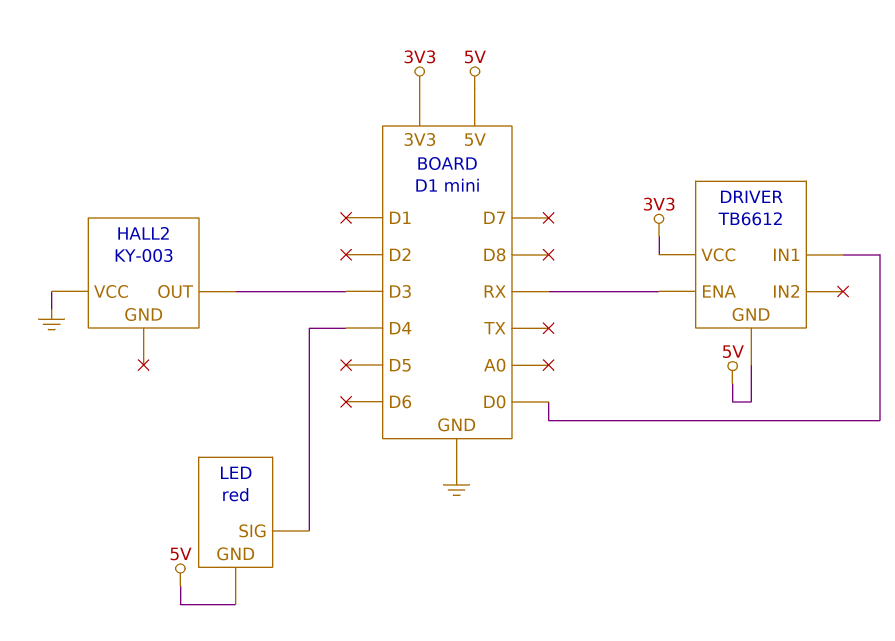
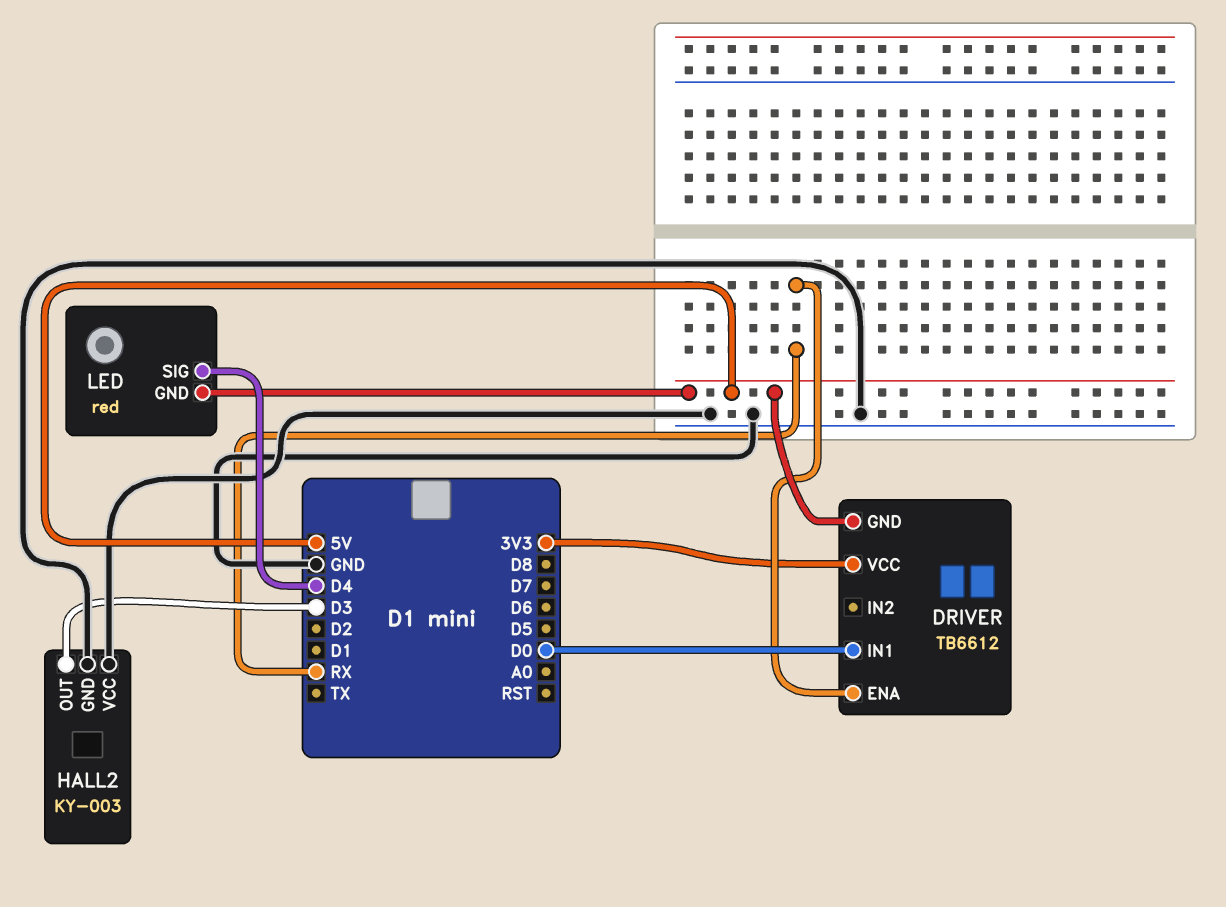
HALL2 pin GND: none -> GND

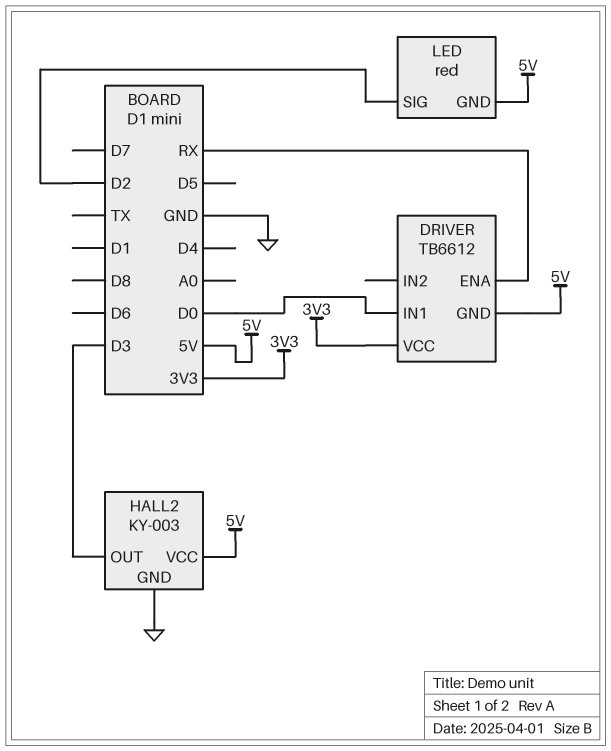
HALL2 pin VCC: GND -> 5V
LED pin SIG: D4 -> D2

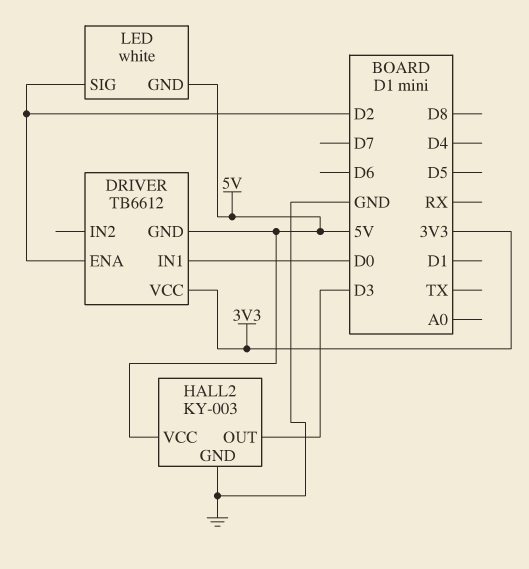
DRIVER pin ENA: RX -> D2
LED: red -> white

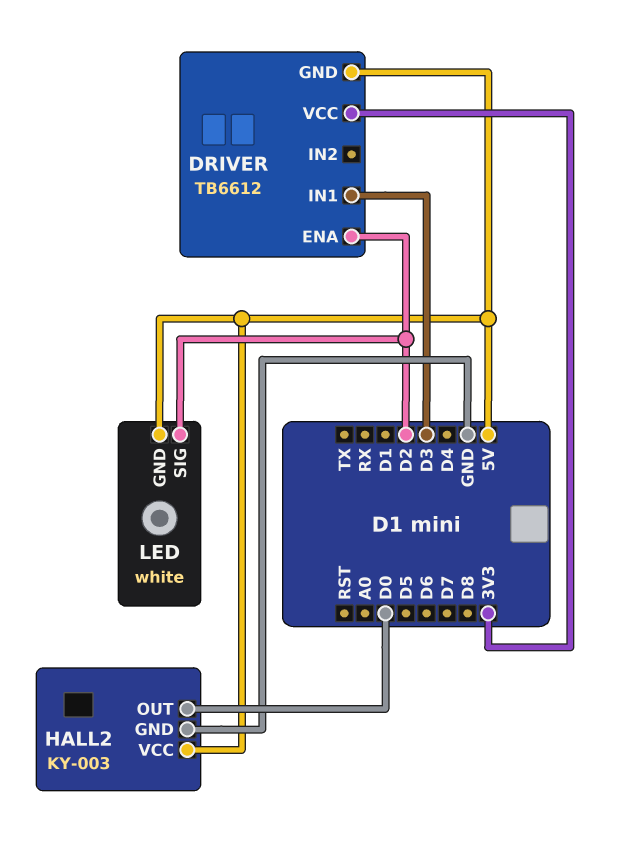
DRIVER pin IN1: D0 -> D3
HALL2 pin OUT: D3 -> D0

